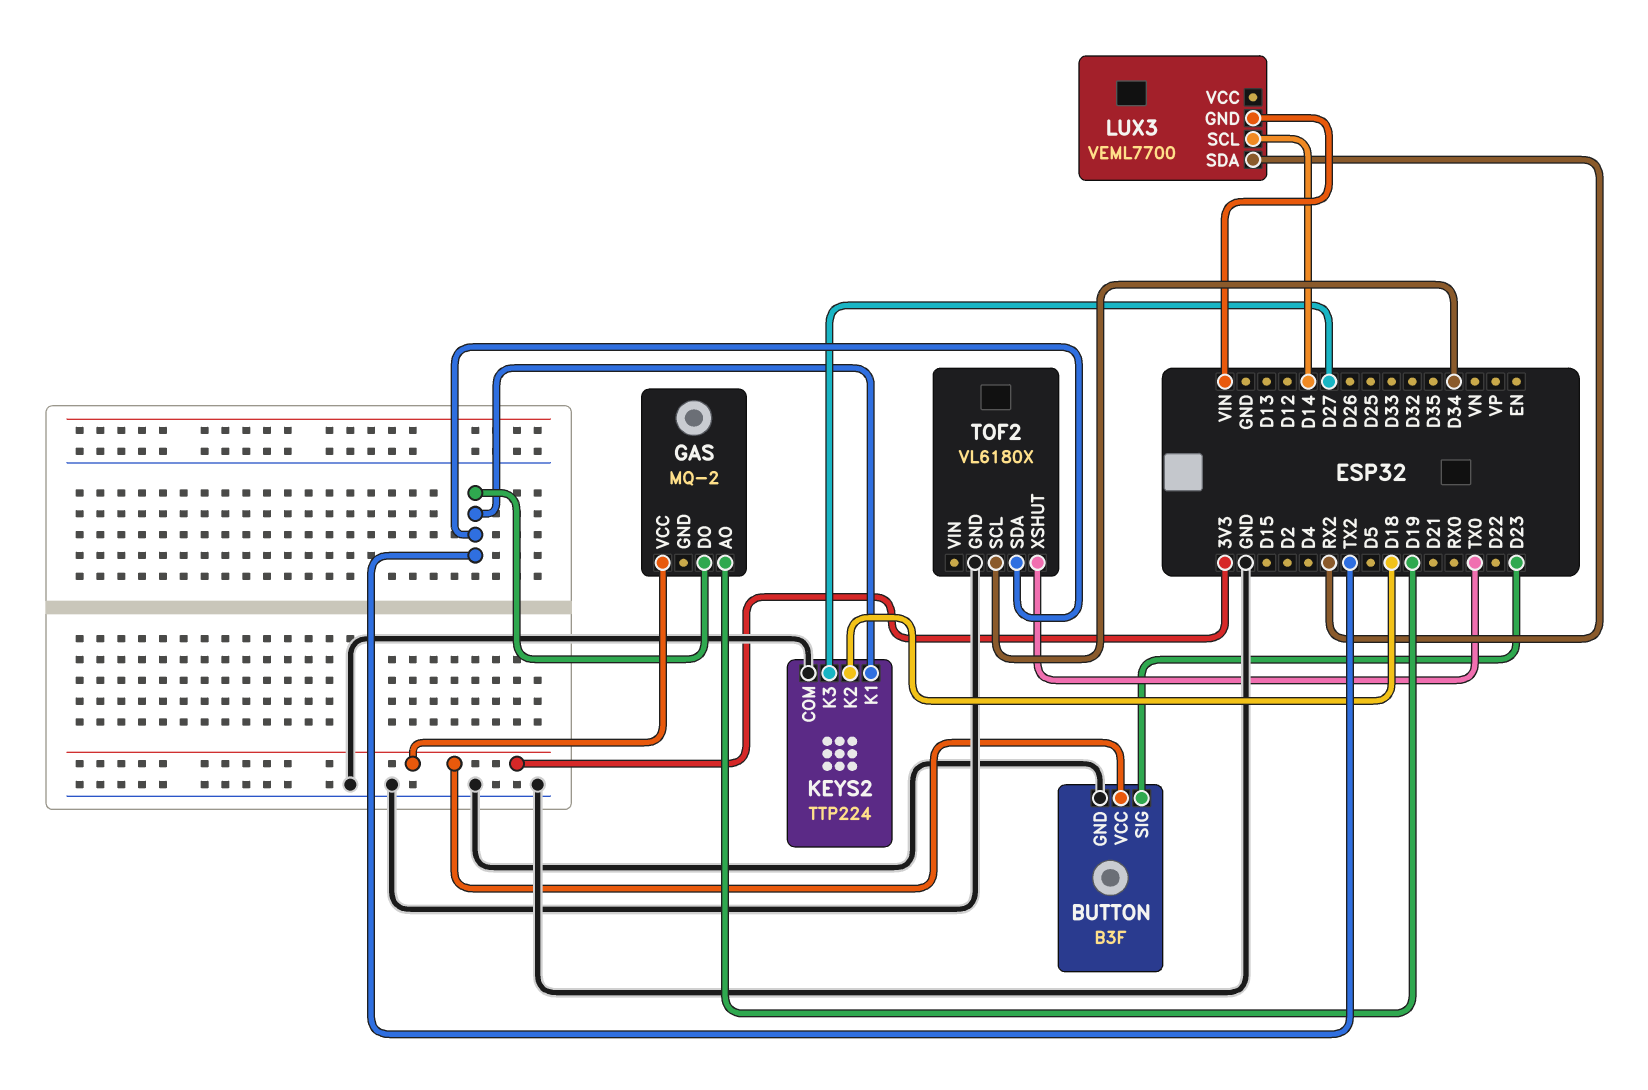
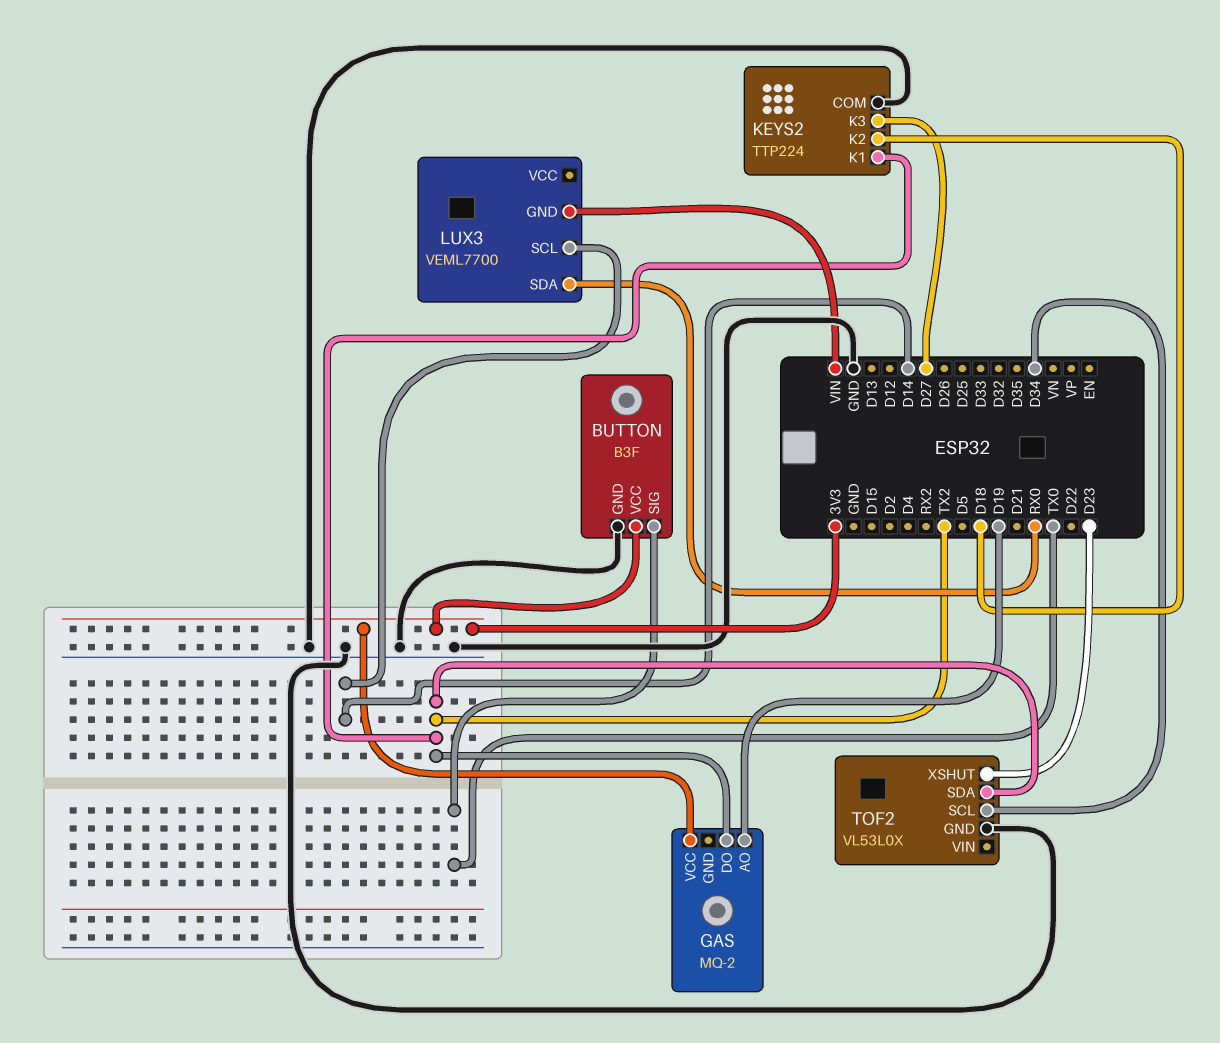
BUTTON pin SIG: D23 -> TX0
LUX3 pin SDA: RX2 -> RX0
TOF2: VL6180X -> VL53L0X
TOF2 pin XSHUT: TX0 -> D23

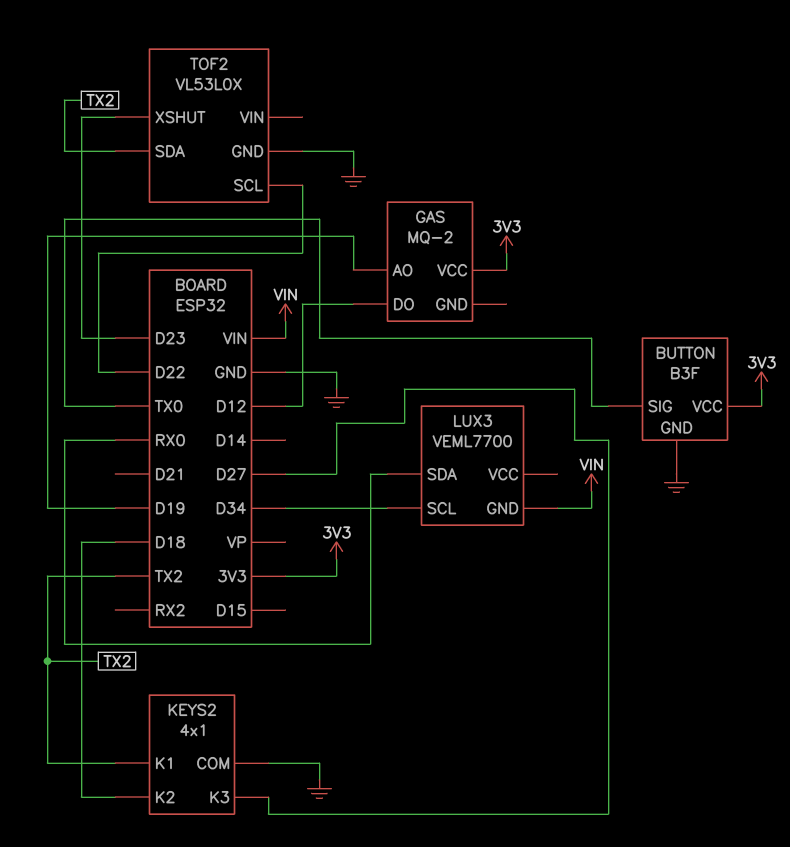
GAS pin DO: TX2 -> D12
KEYS2: TTP224 -> 4x1
LUX3 pin SCL: D14 -> D34
TOF2 pin SCL: D34 -> D22

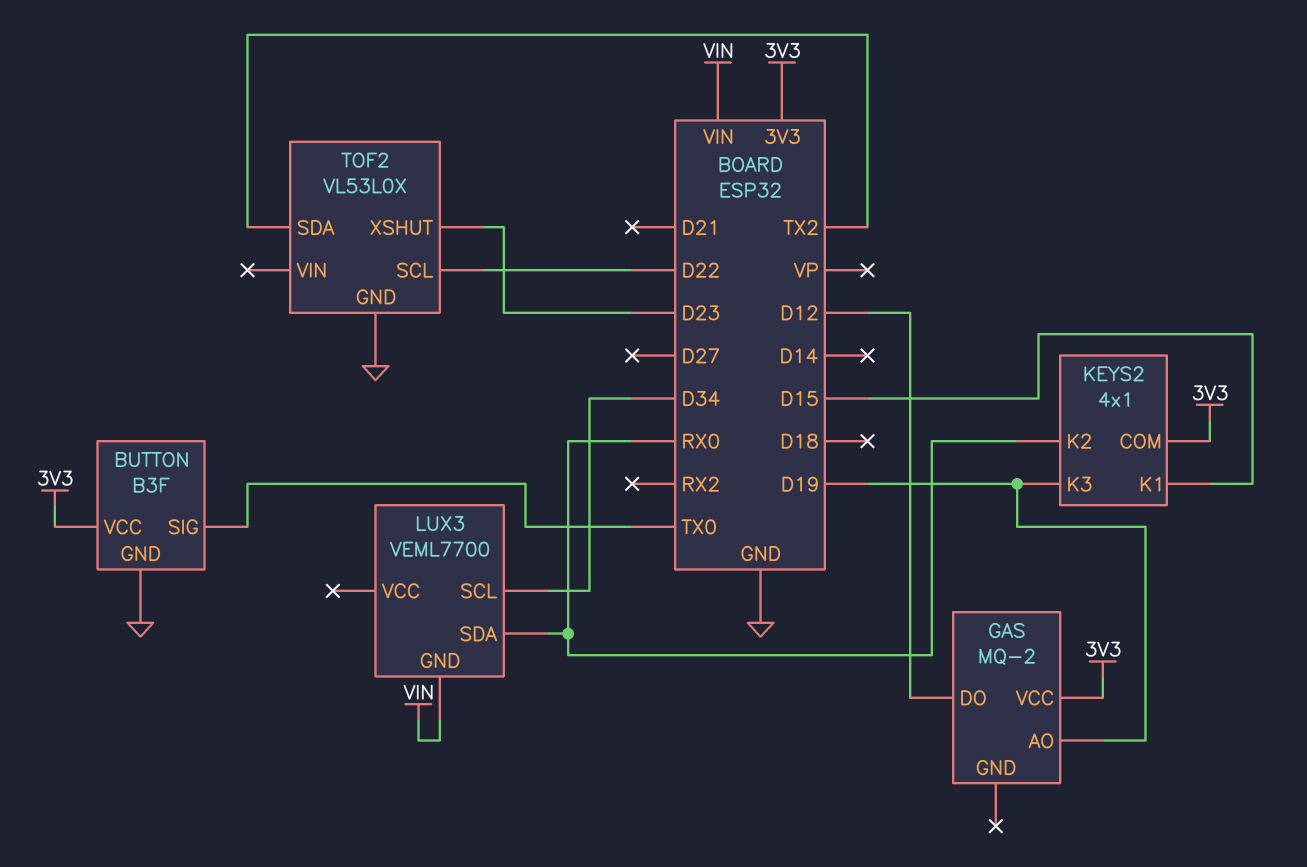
KEYS2 pin COM: GND -> 3V3
KEYS2 pin K1: TX2 -> D15
KEYS2 pin K2: D18 -> RX0
KEYS2 pin K3: D27 -> D19

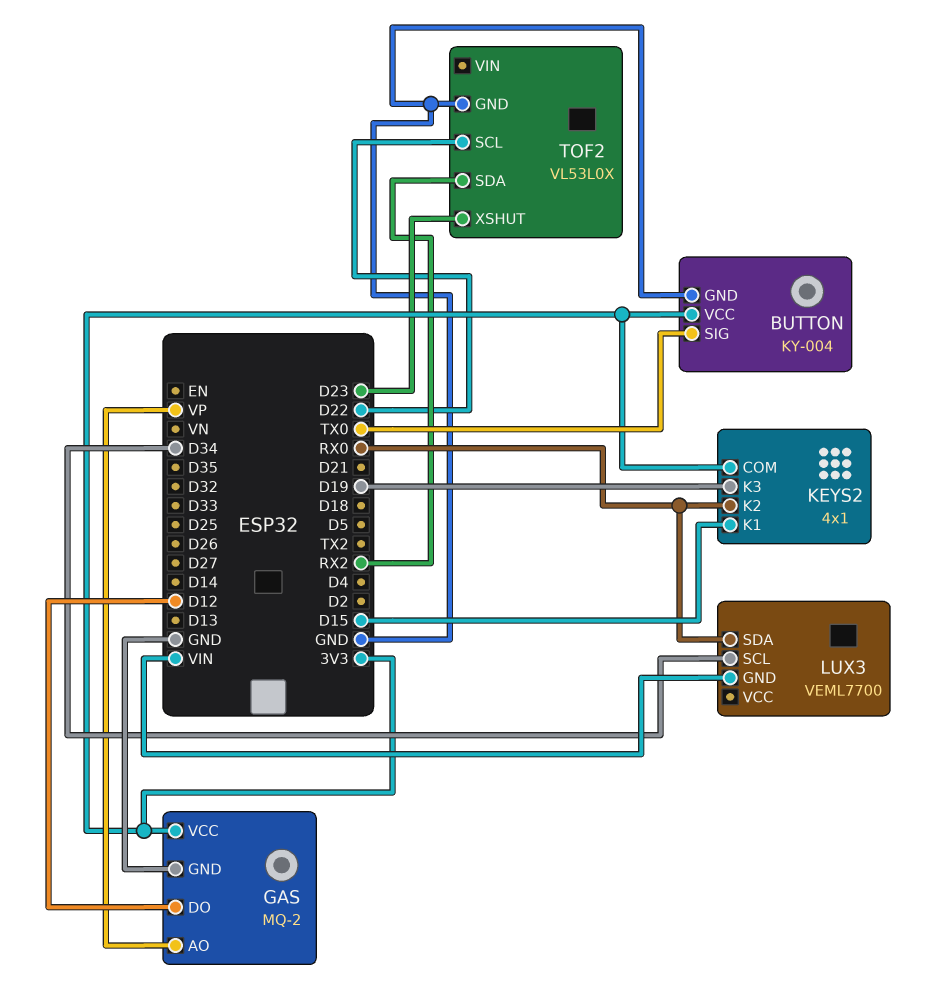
BUTTON: B3F -> KY-004
GAS pin AO: D19 -> VP
GAS pin GND: none -> GND
TOF2 pin SDA: TX2 -> RX2

